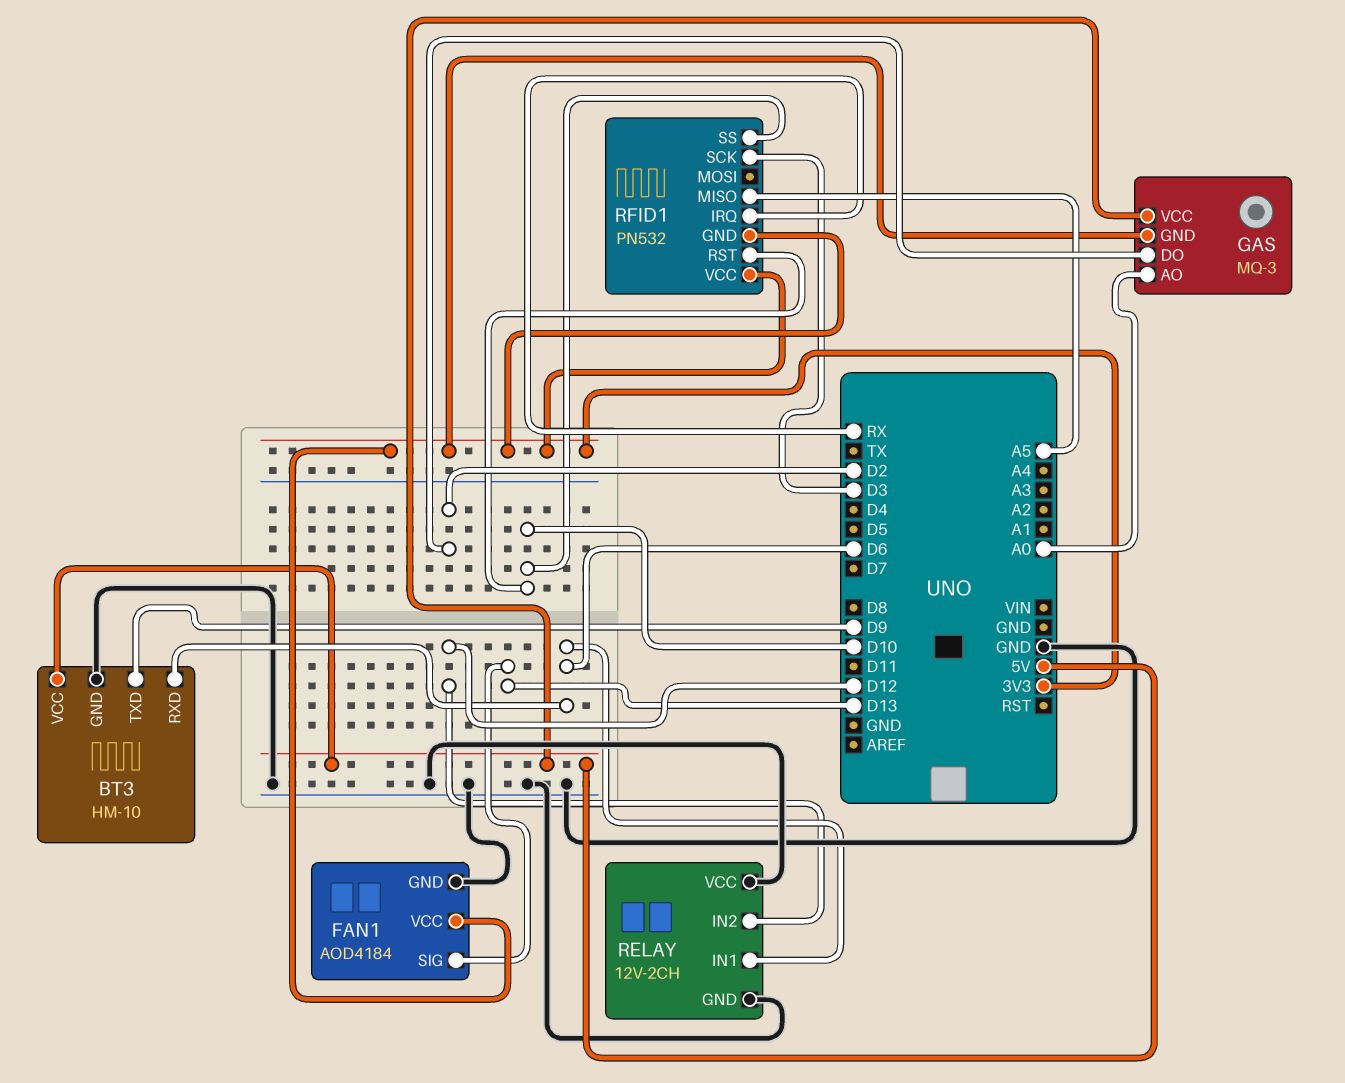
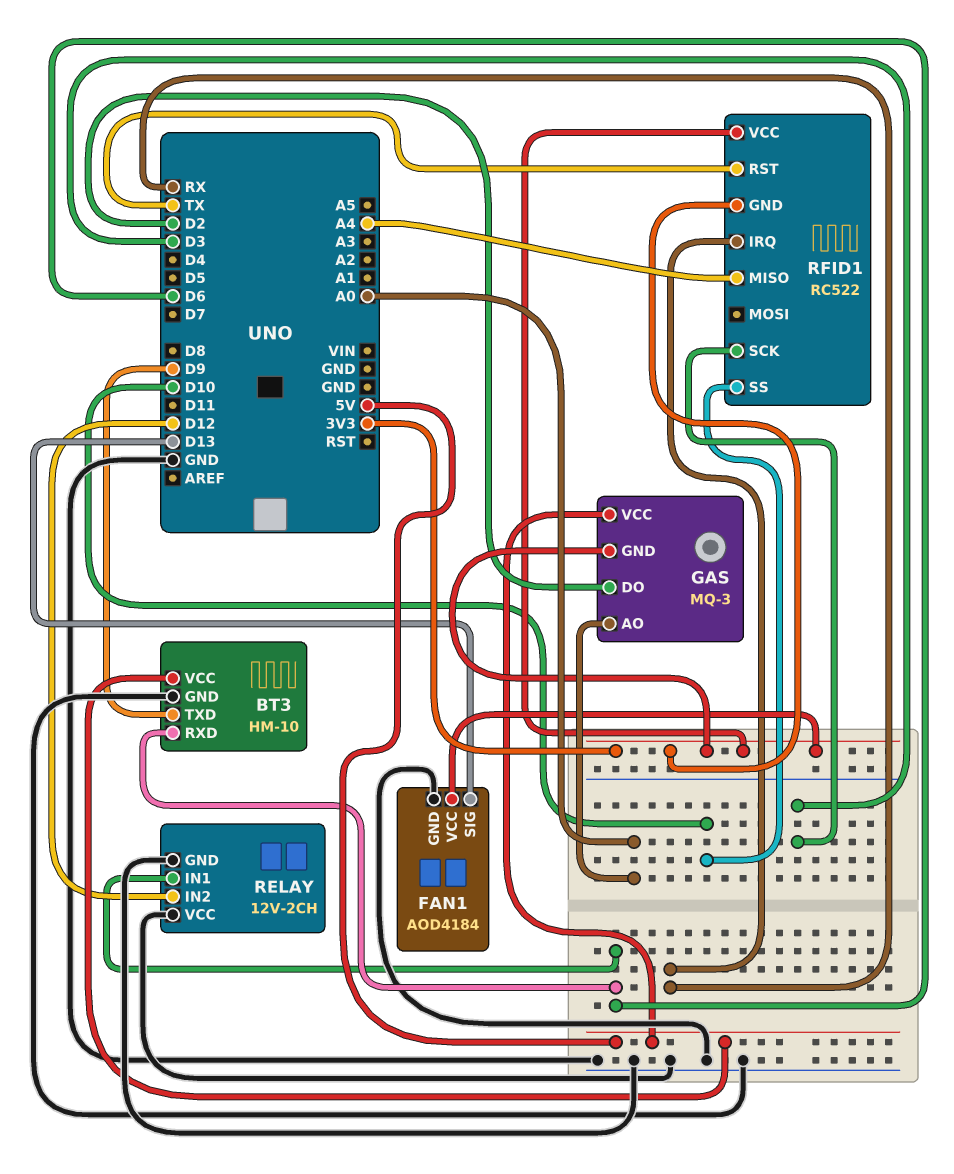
RFID1: PN532 -> RC522
RFID1 pin MISO: A5 -> A4
RFID1 pin RST: D10 -> TX

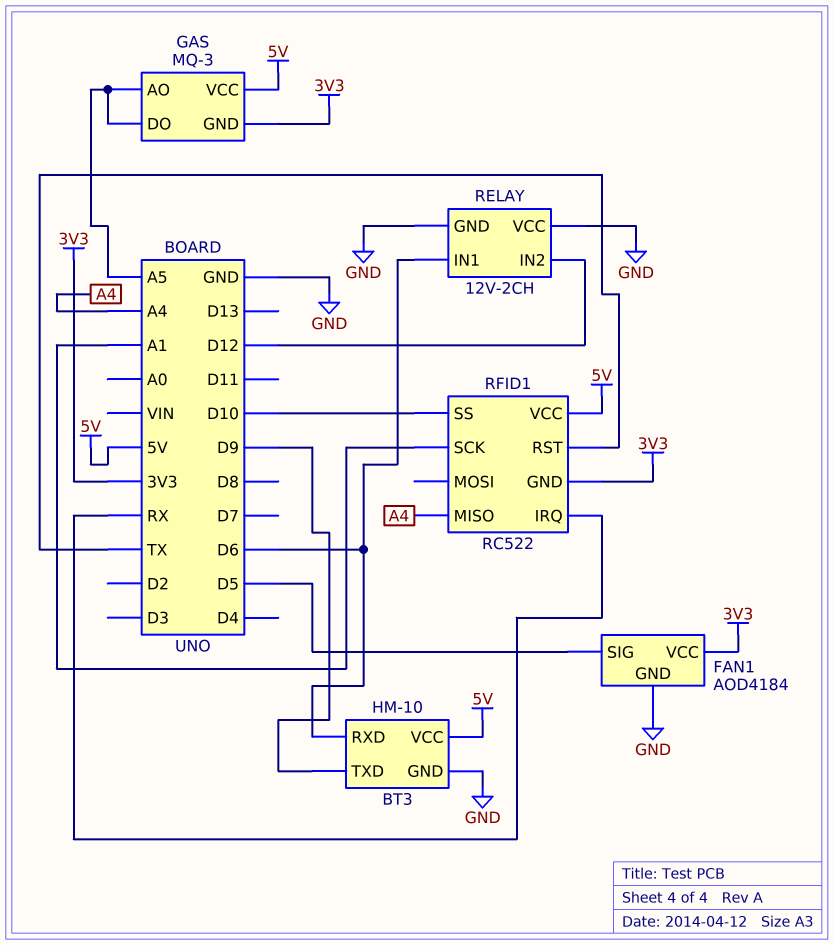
FAN1 pin SIG: D13 -> D5
GAS pin AO: A0 -> A5
GAS pin DO: D2 -> A5
RFID1 pin SCK: D3 -> A1
RFID1 pin VCC: 3V3 -> 5V

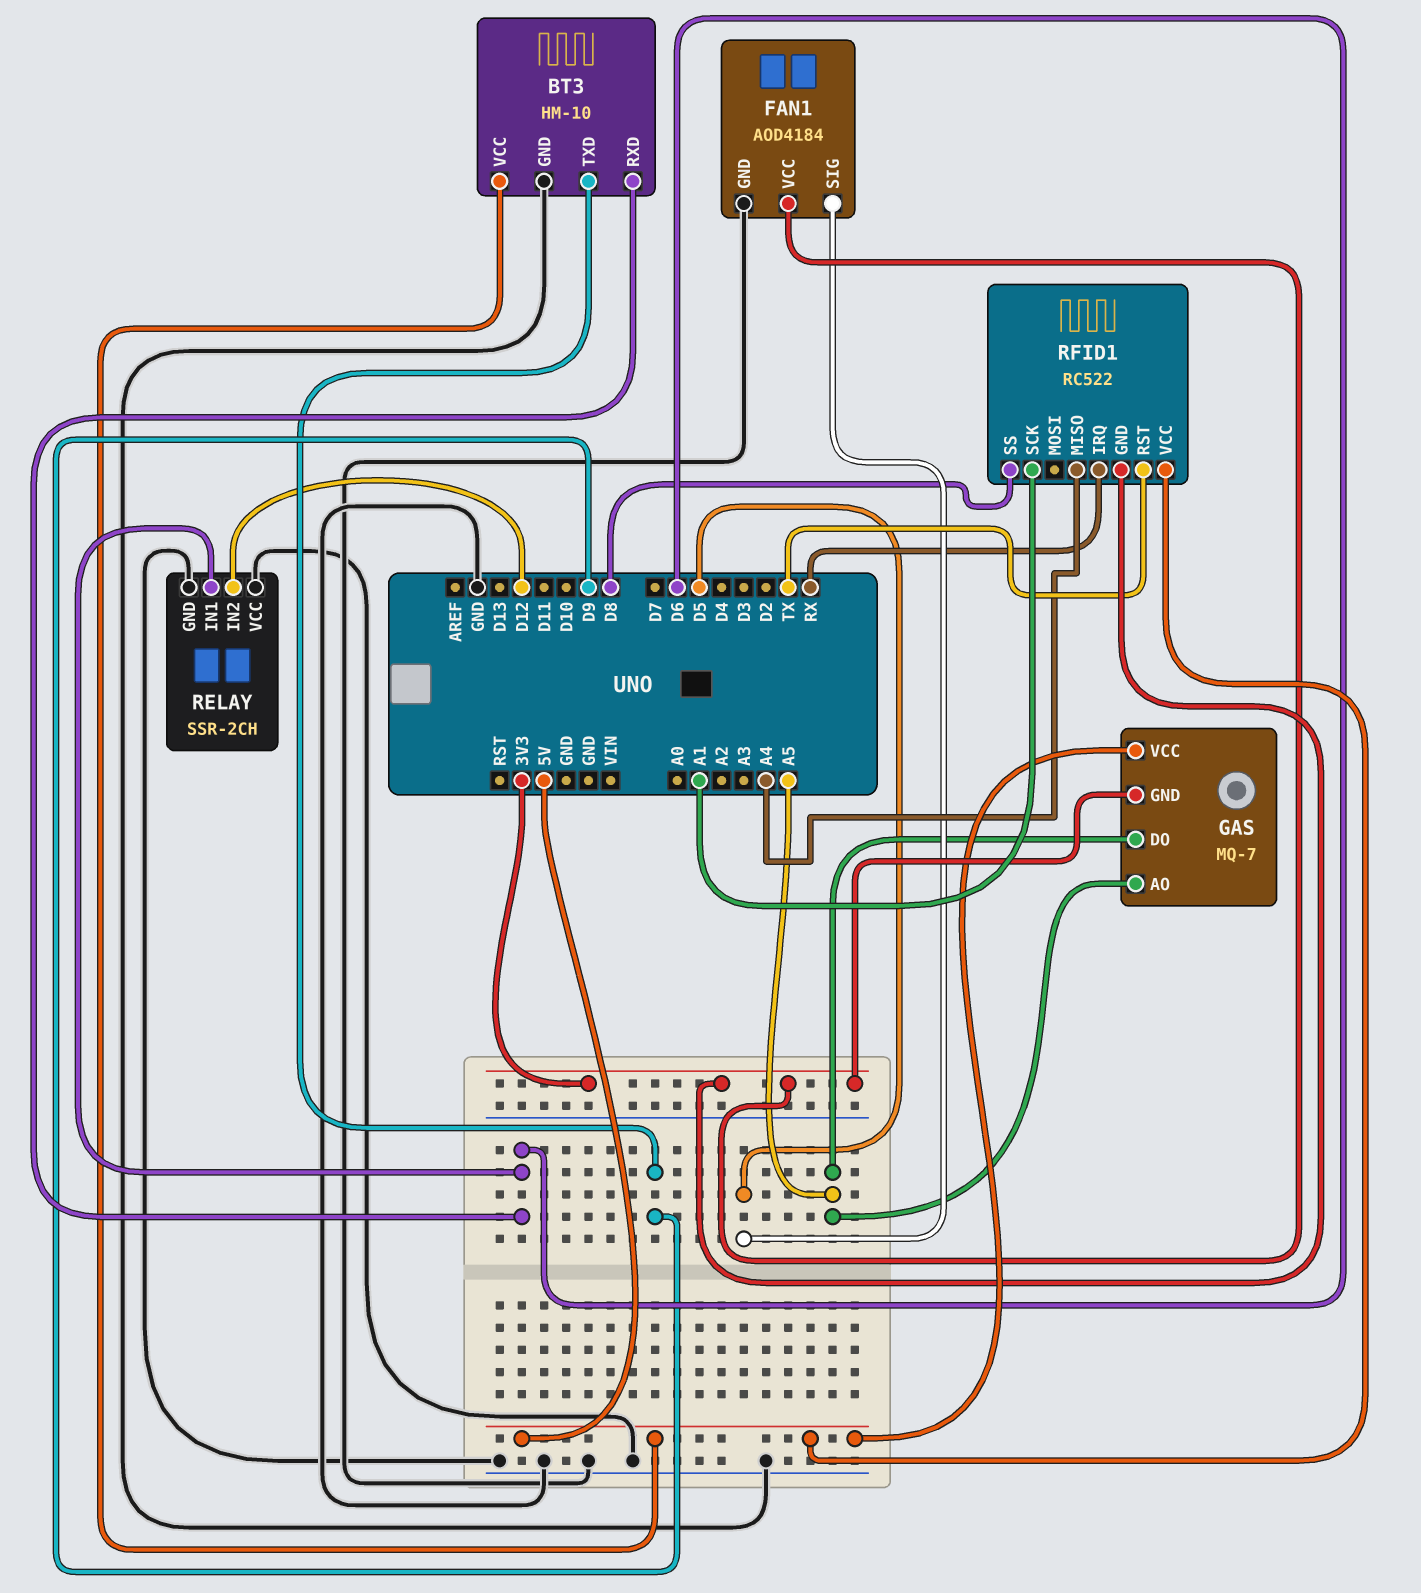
GAS: MQ-3 -> MQ-7
RELAY: 12V-2CH -> SSR-2CH
RFID1 pin SS: D10 -> D8

